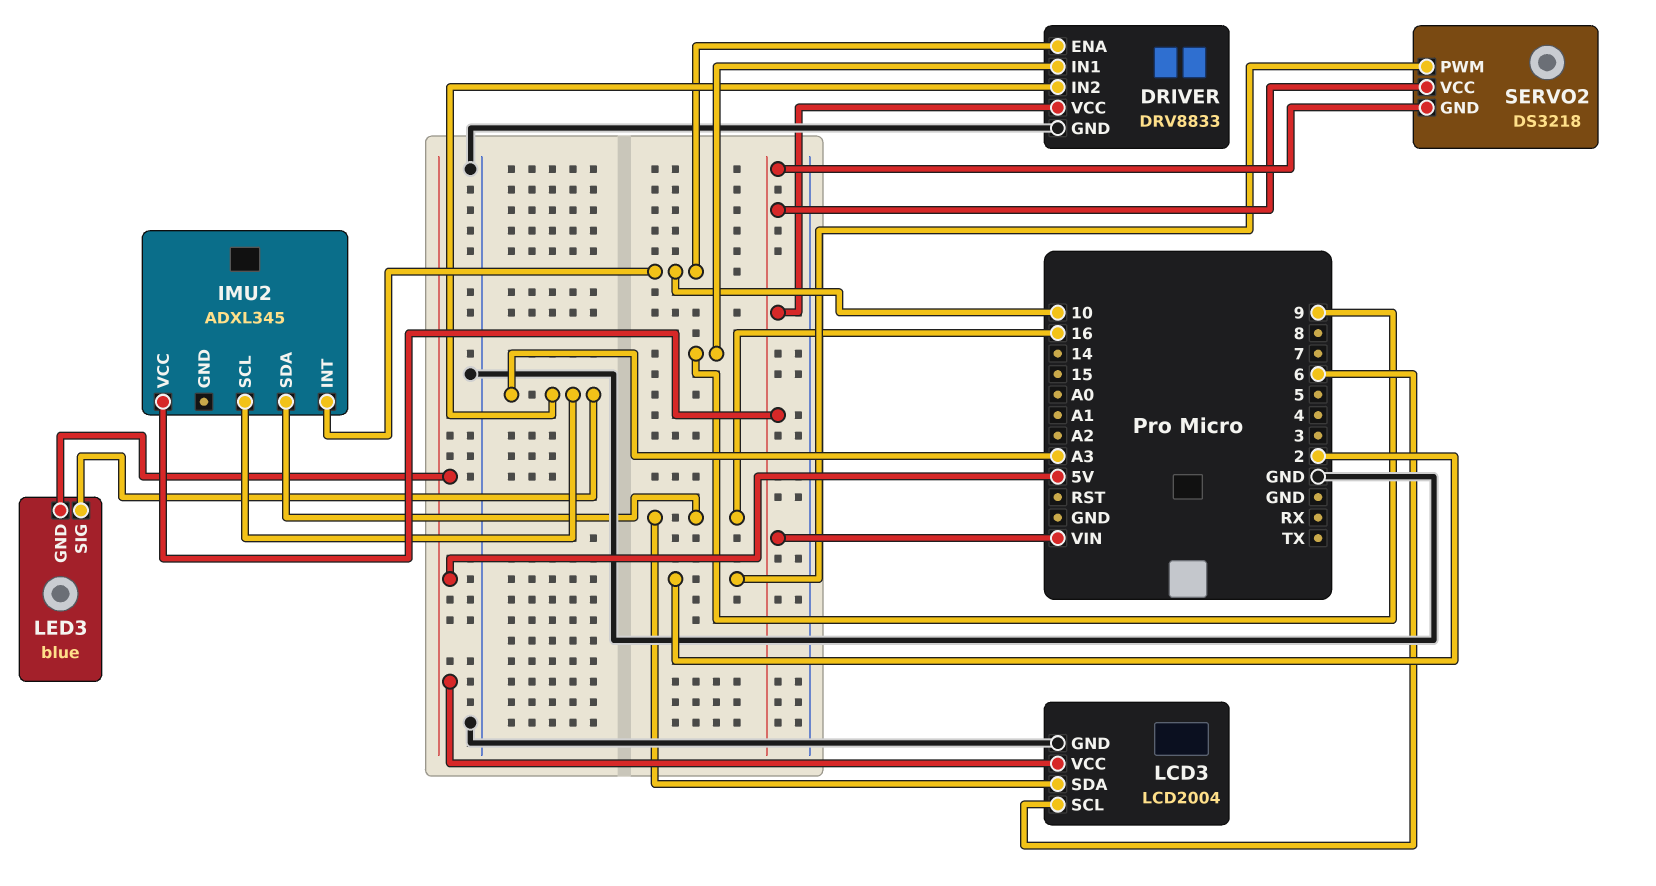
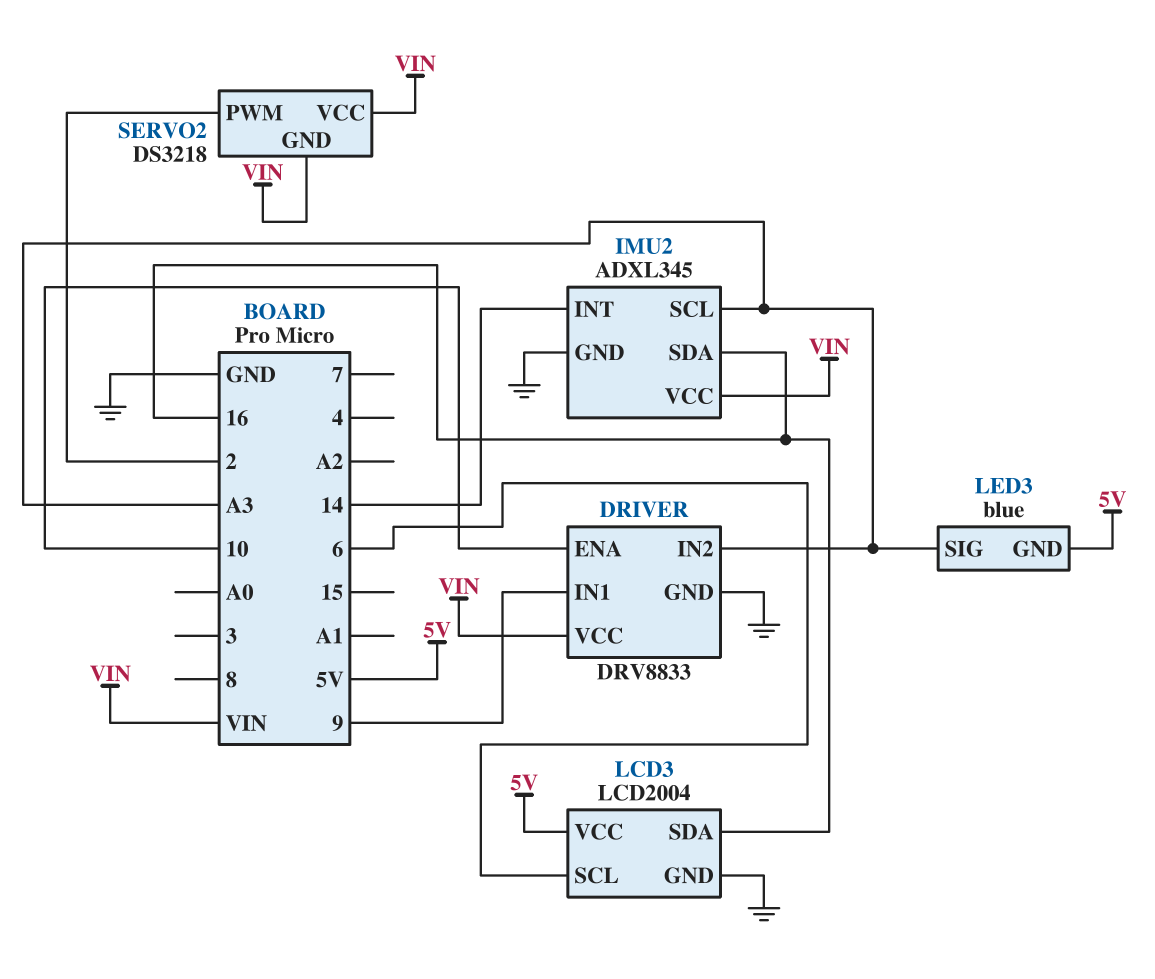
IMU2 pin GND: none -> GND
IMU2 pin INT: 10 -> 14

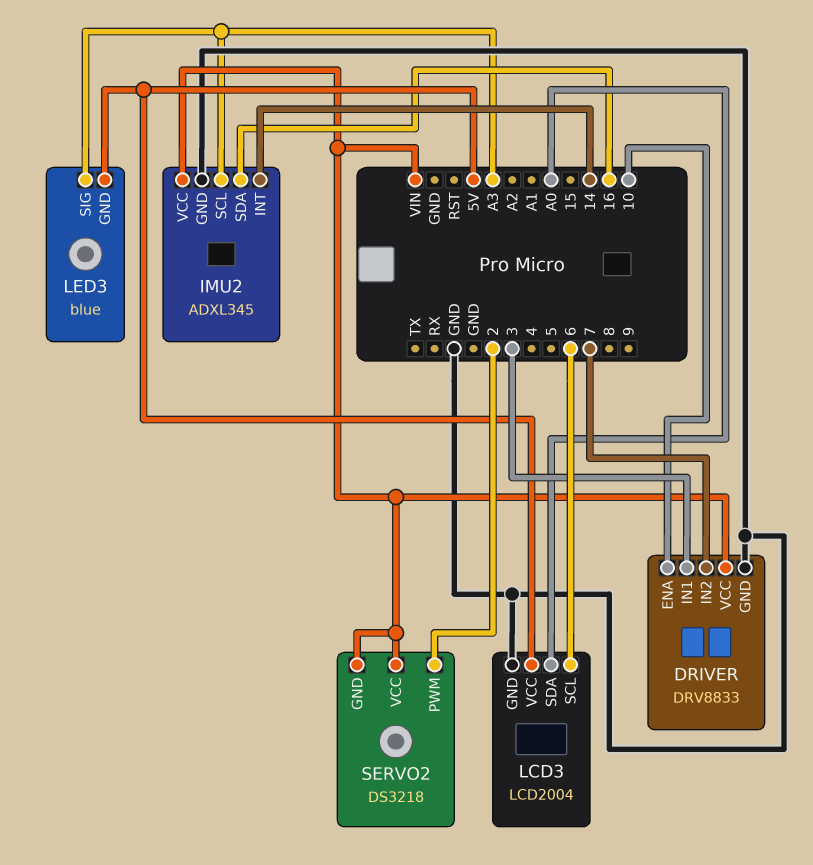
DRIVER pin IN1: 9 -> 3
DRIVER pin IN2: A3 -> 7
LCD3 pin SDA: 16 -> A0

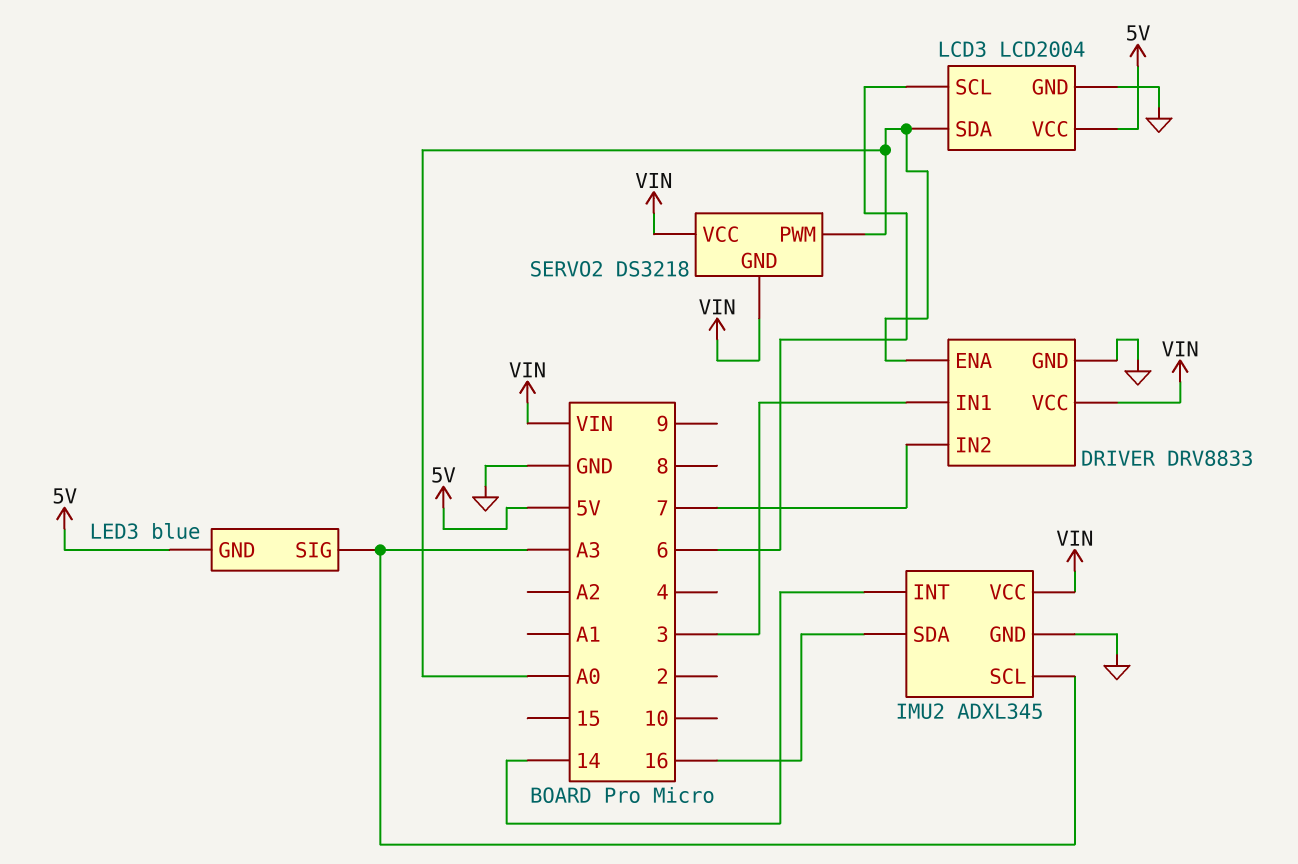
DRIVER pin ENA: 10 -> A0
SERVO2 pin PWM: 2 -> A0

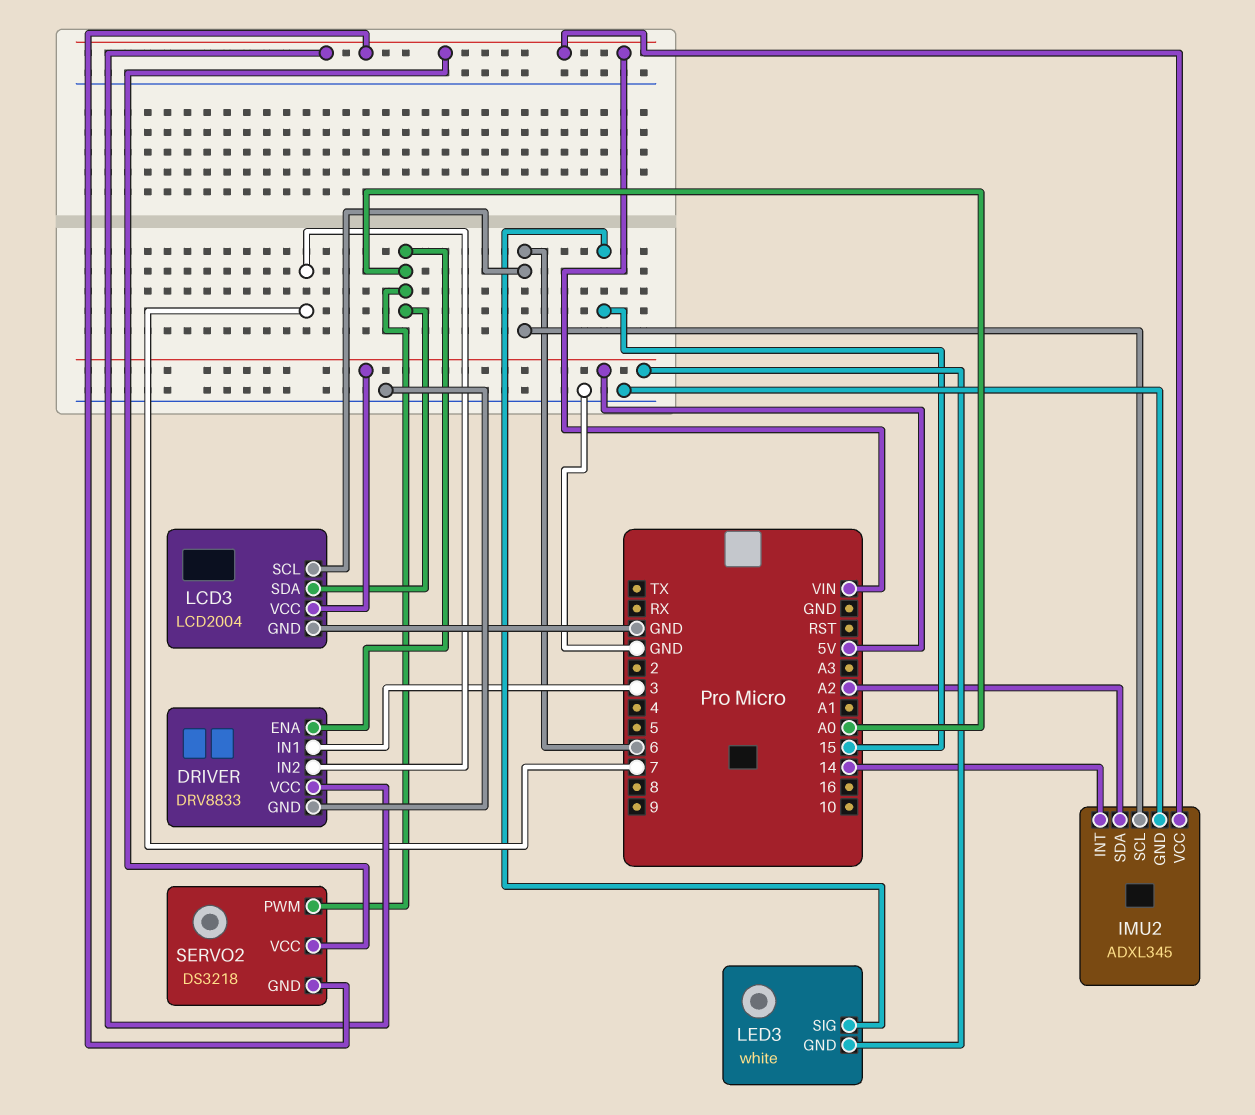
IMU2 pin SCL: A3 -> 6
IMU2 pin SDA: 16 -> A2
LED3: blue -> white
LED3 pin SIG: A3 -> 15

